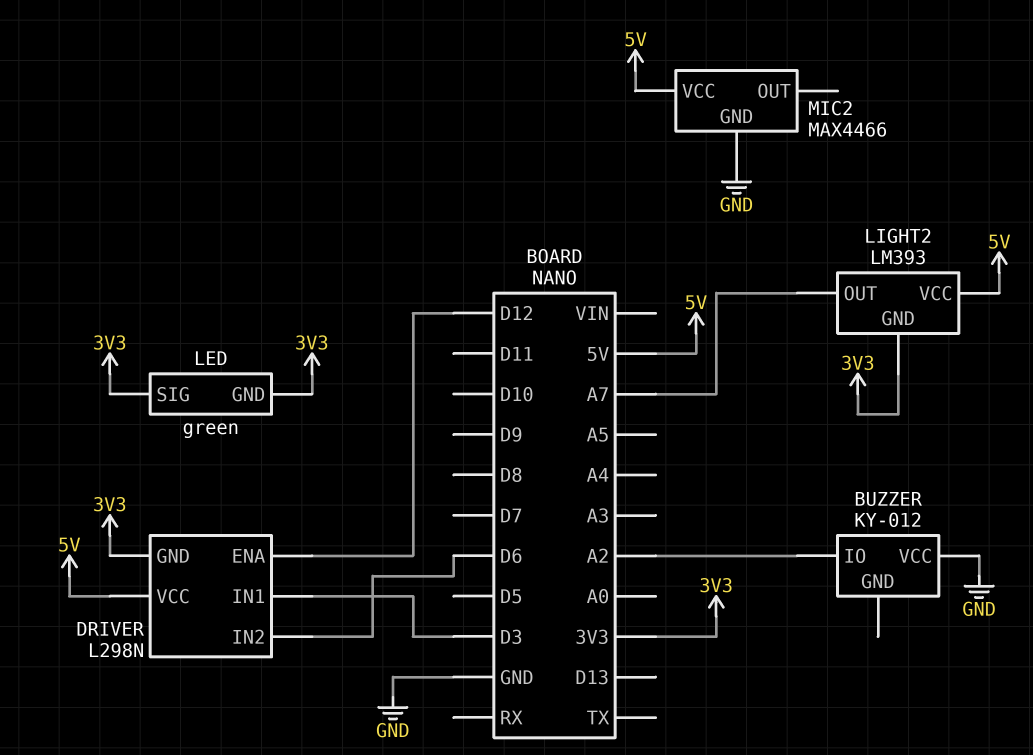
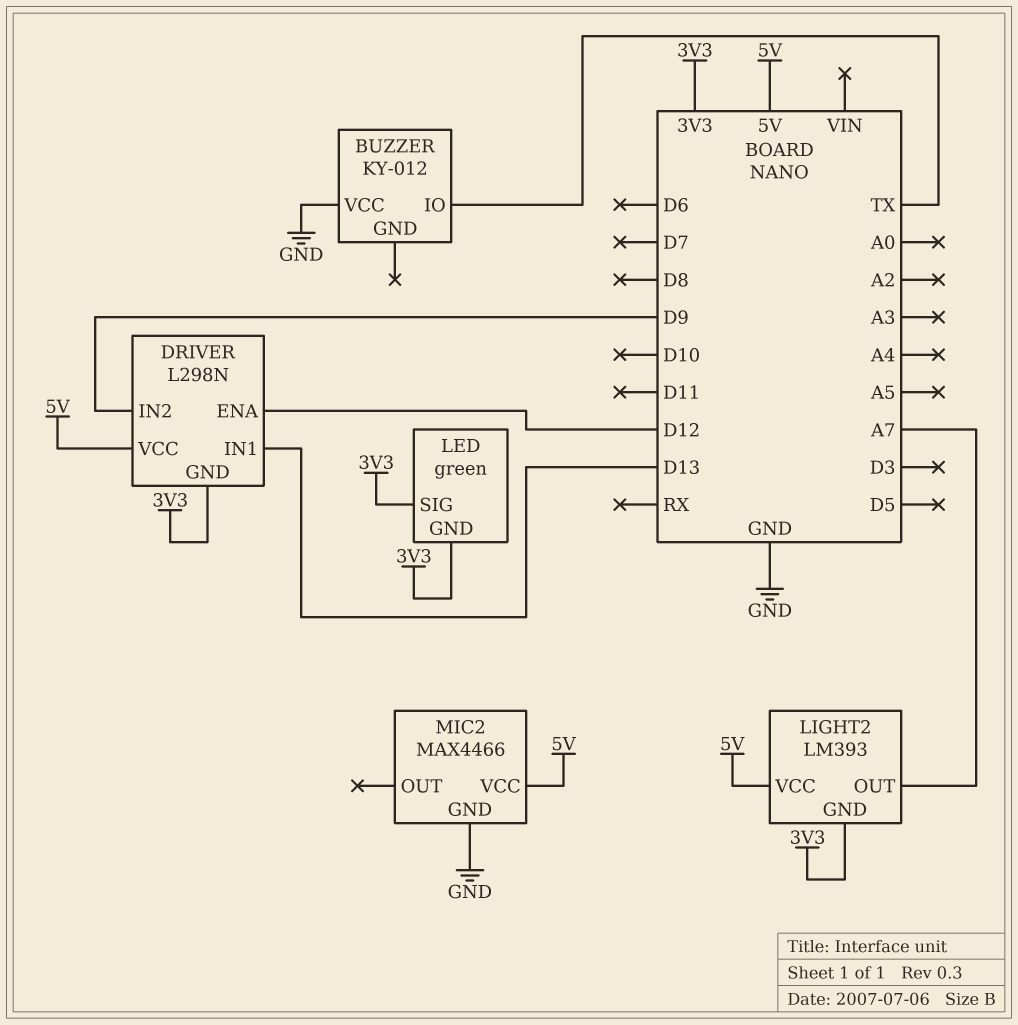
BUZZER pin IO: A2 -> TX
DRIVER pin IN1: D3 -> D13
DRIVER pin IN2: D6 -> D9

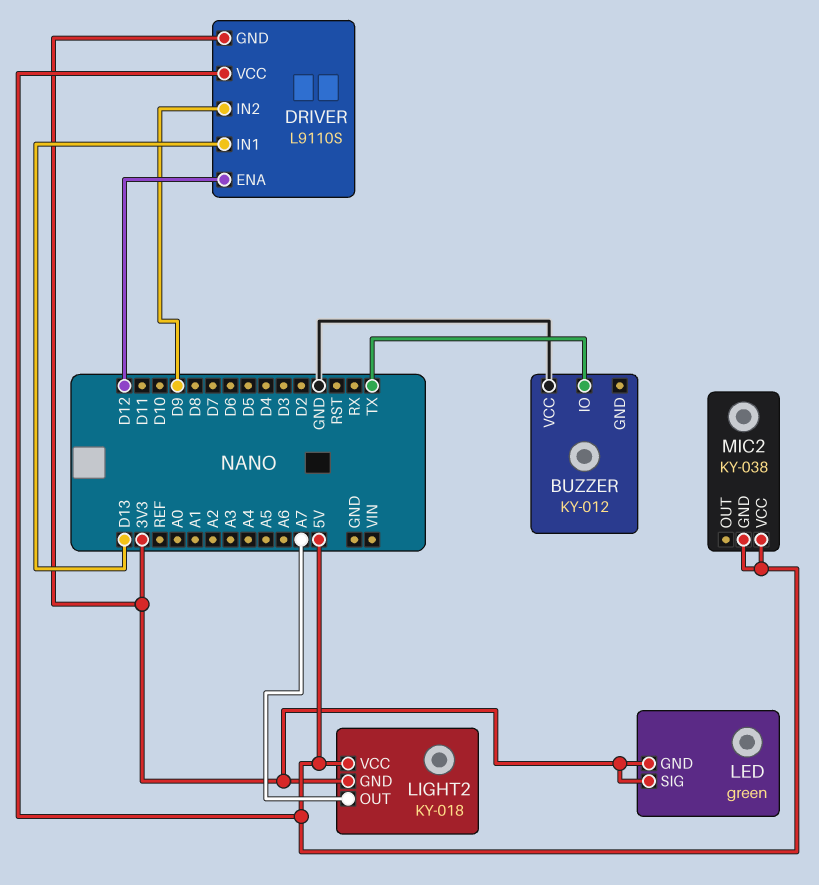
DRIVER: L298N -> L9110S
LIGHT2: LM393 -> KY-018
MIC2: MAX4466 -> KY-038
MIC2 pin GND: GND -> 5V

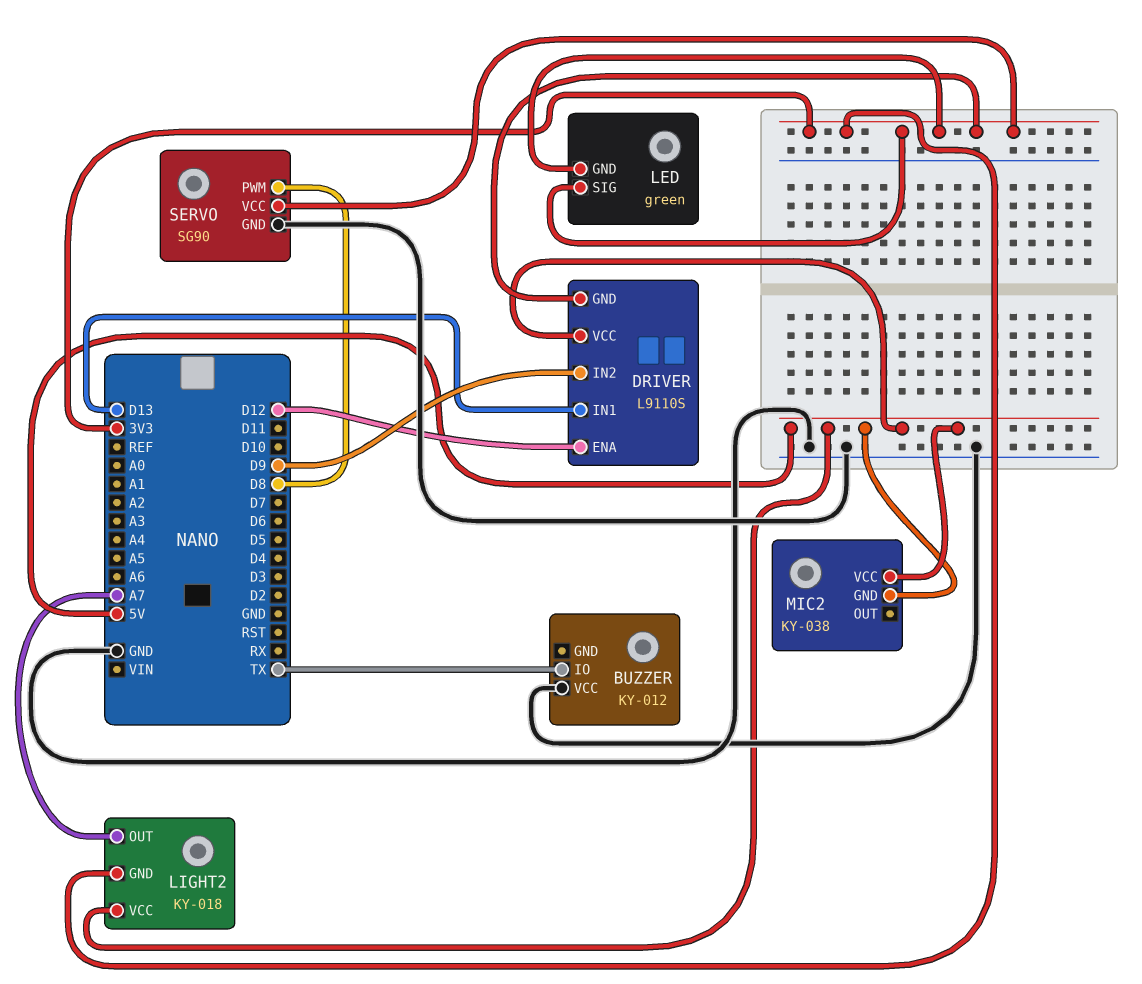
SERVO: none -> SG90
SERVO pin GND: none -> GND
SERVO pin PWM: none -> D8
SERVO pin VCC: none -> 3V3

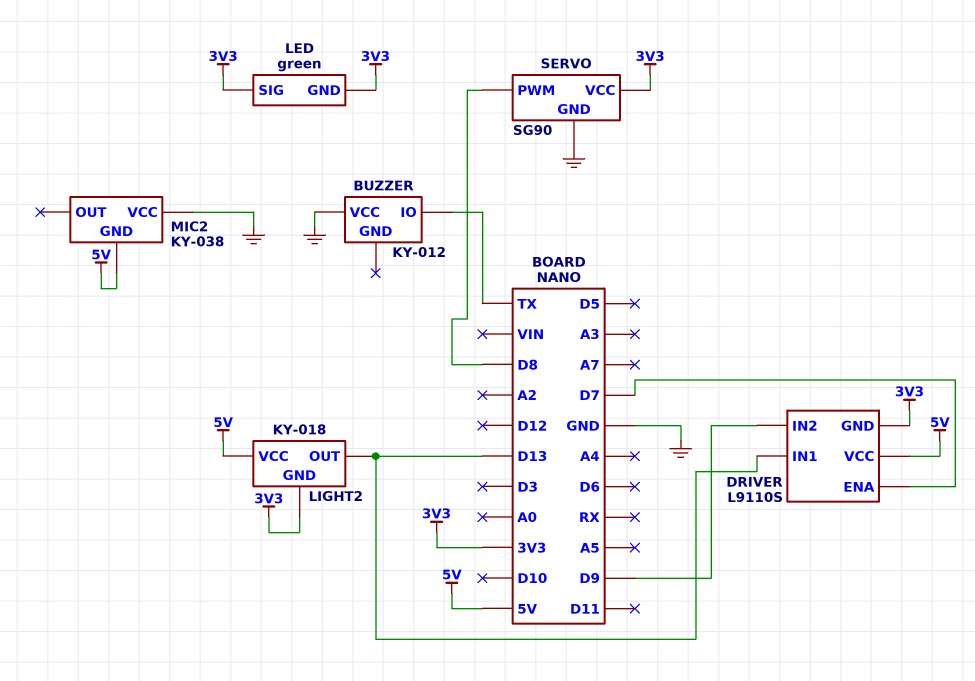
DRIVER pin ENA: D12 -> D7
LIGHT2 pin OUT: A7 -> D13
MIC2 pin VCC: 5V -> GND

